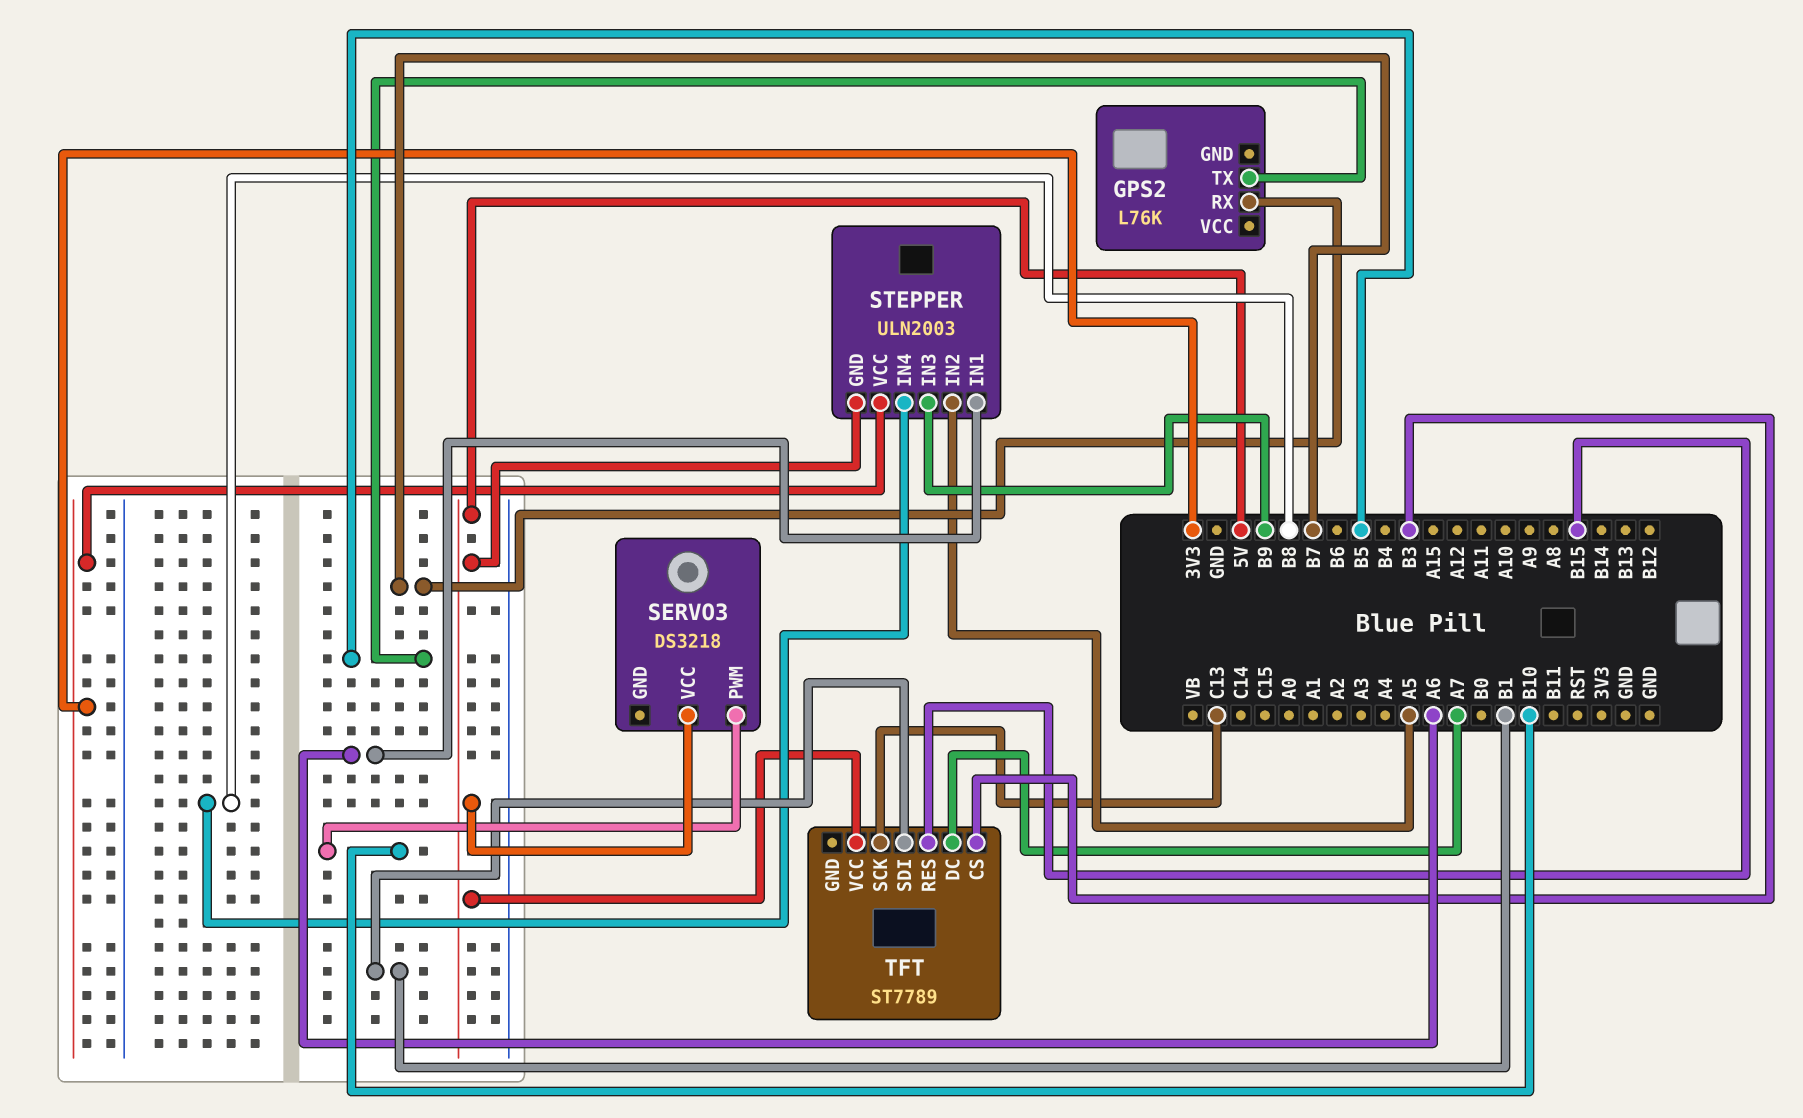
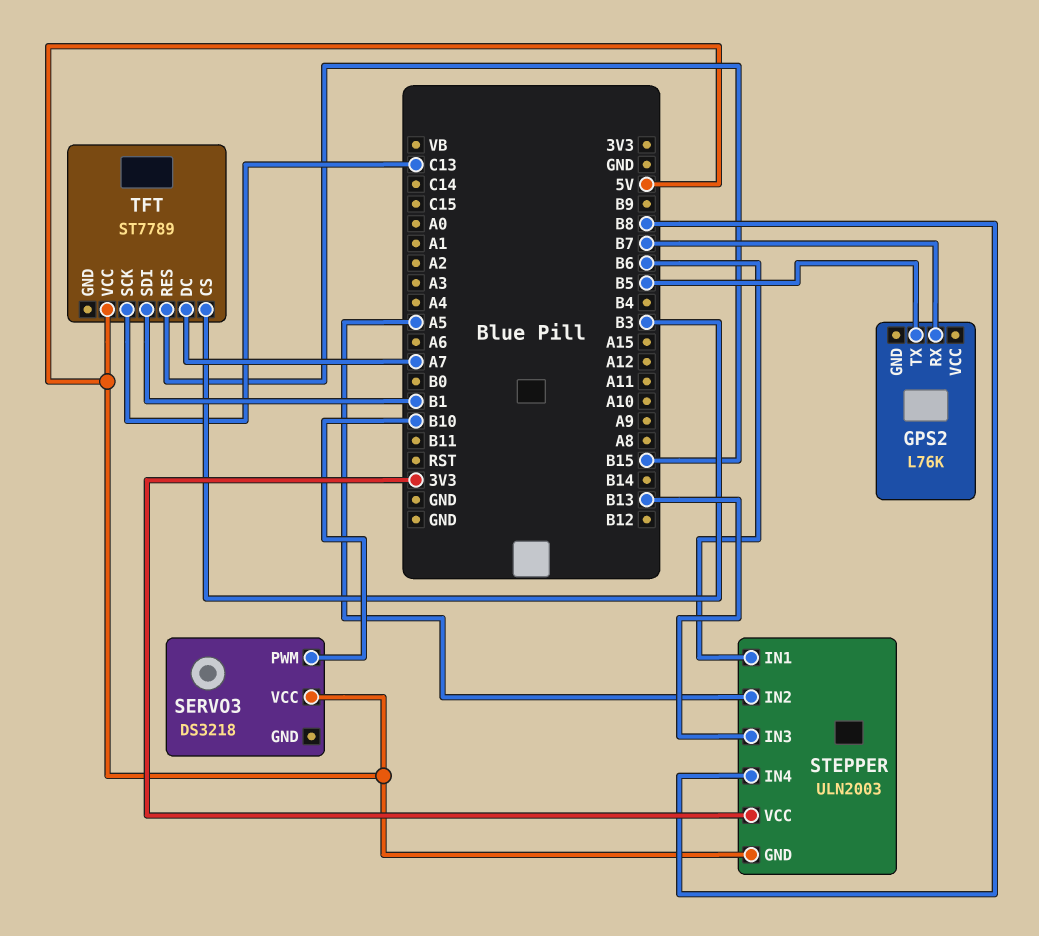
STEPPER pin IN1: A6 -> B6
STEPPER pin IN3: B9 -> B13

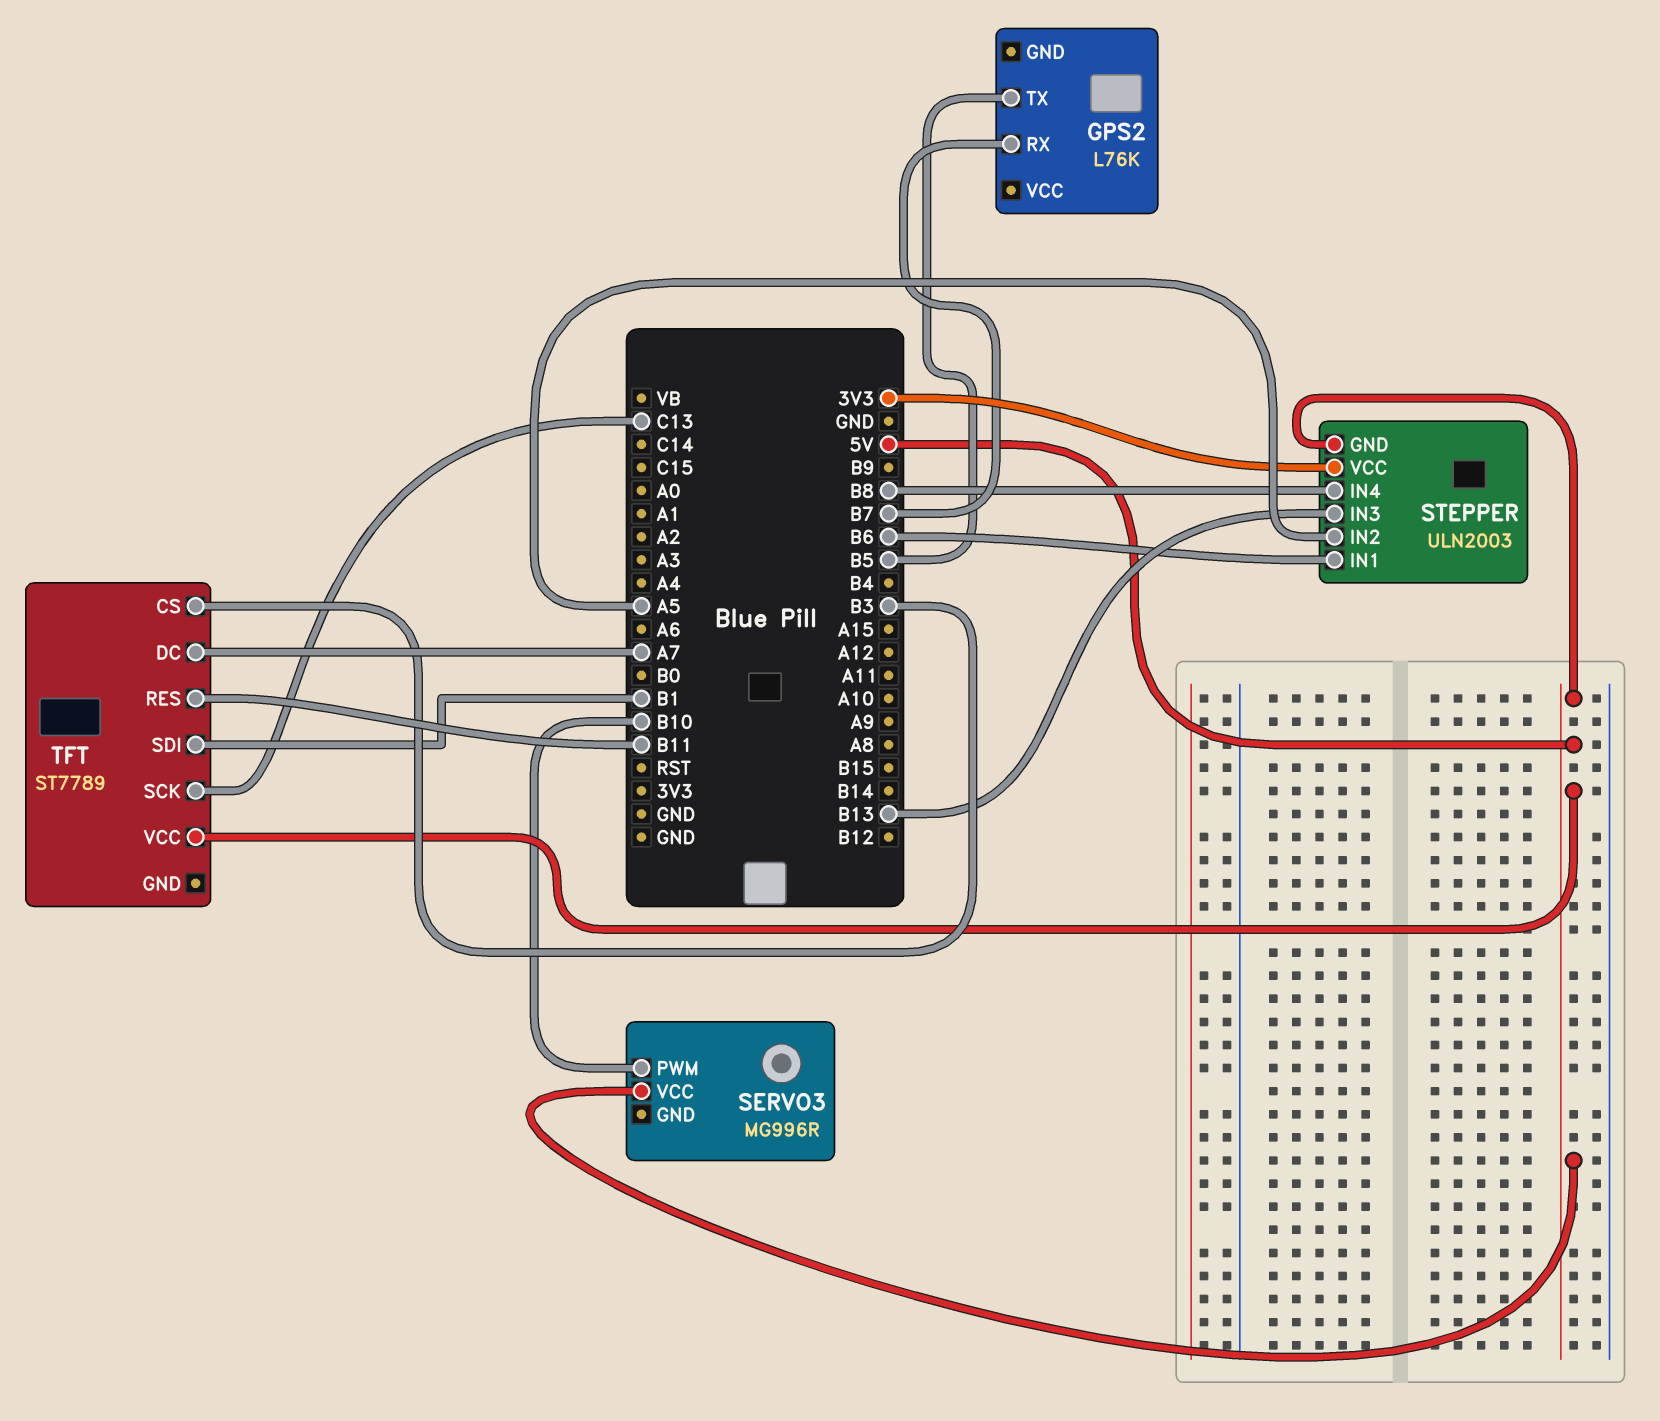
SERVO3: DS3218 -> MG996R
TFT pin RES: B15 -> B11

